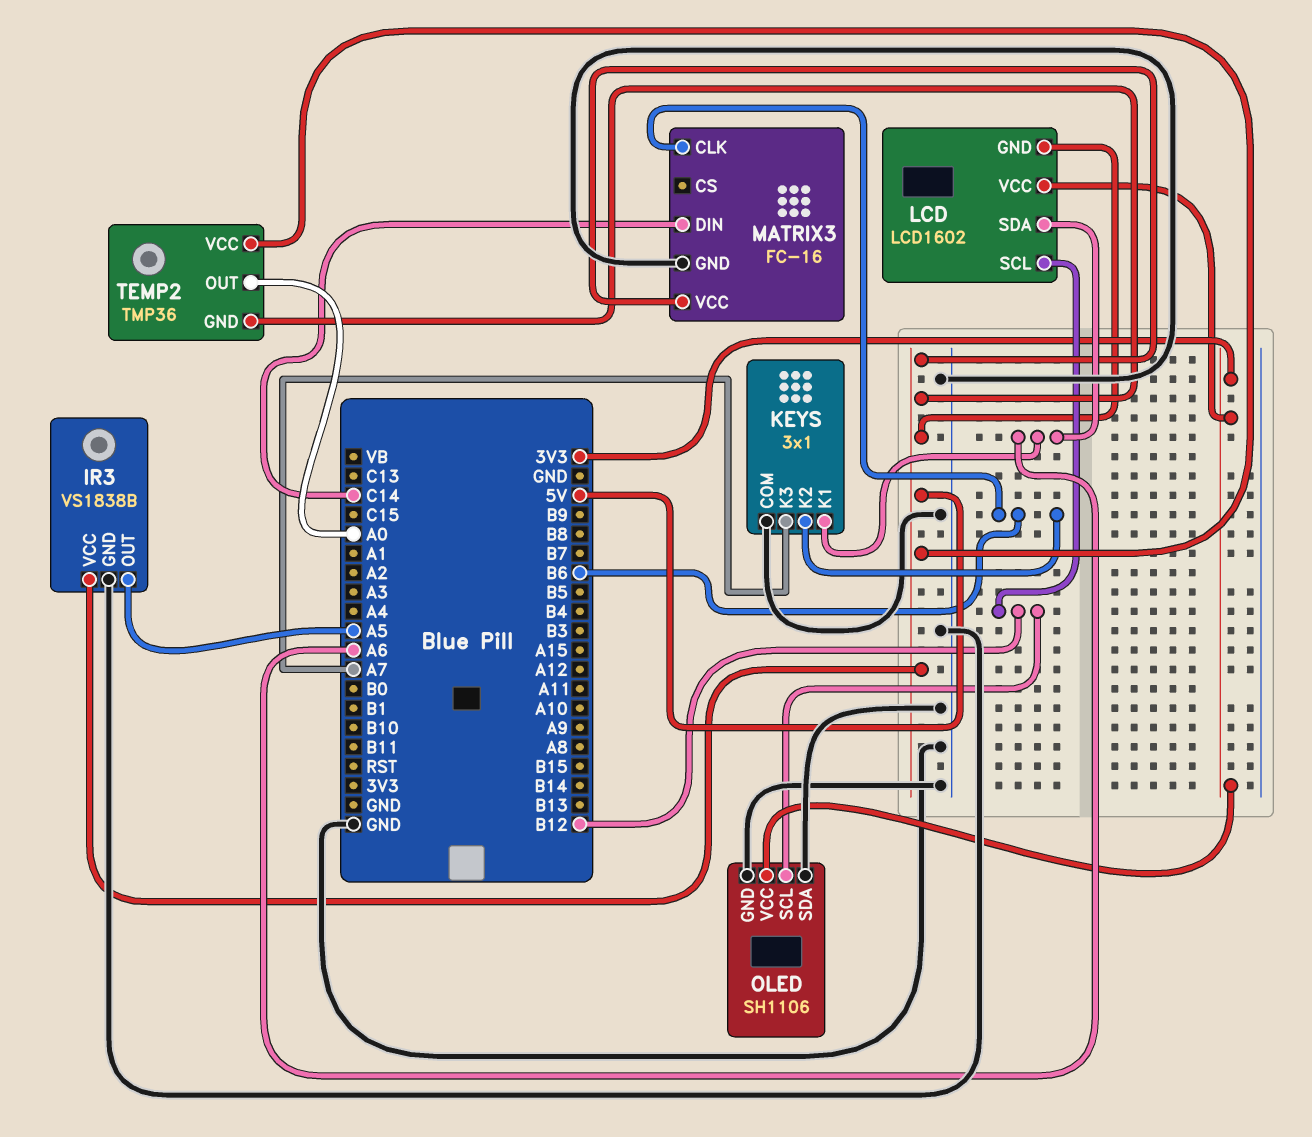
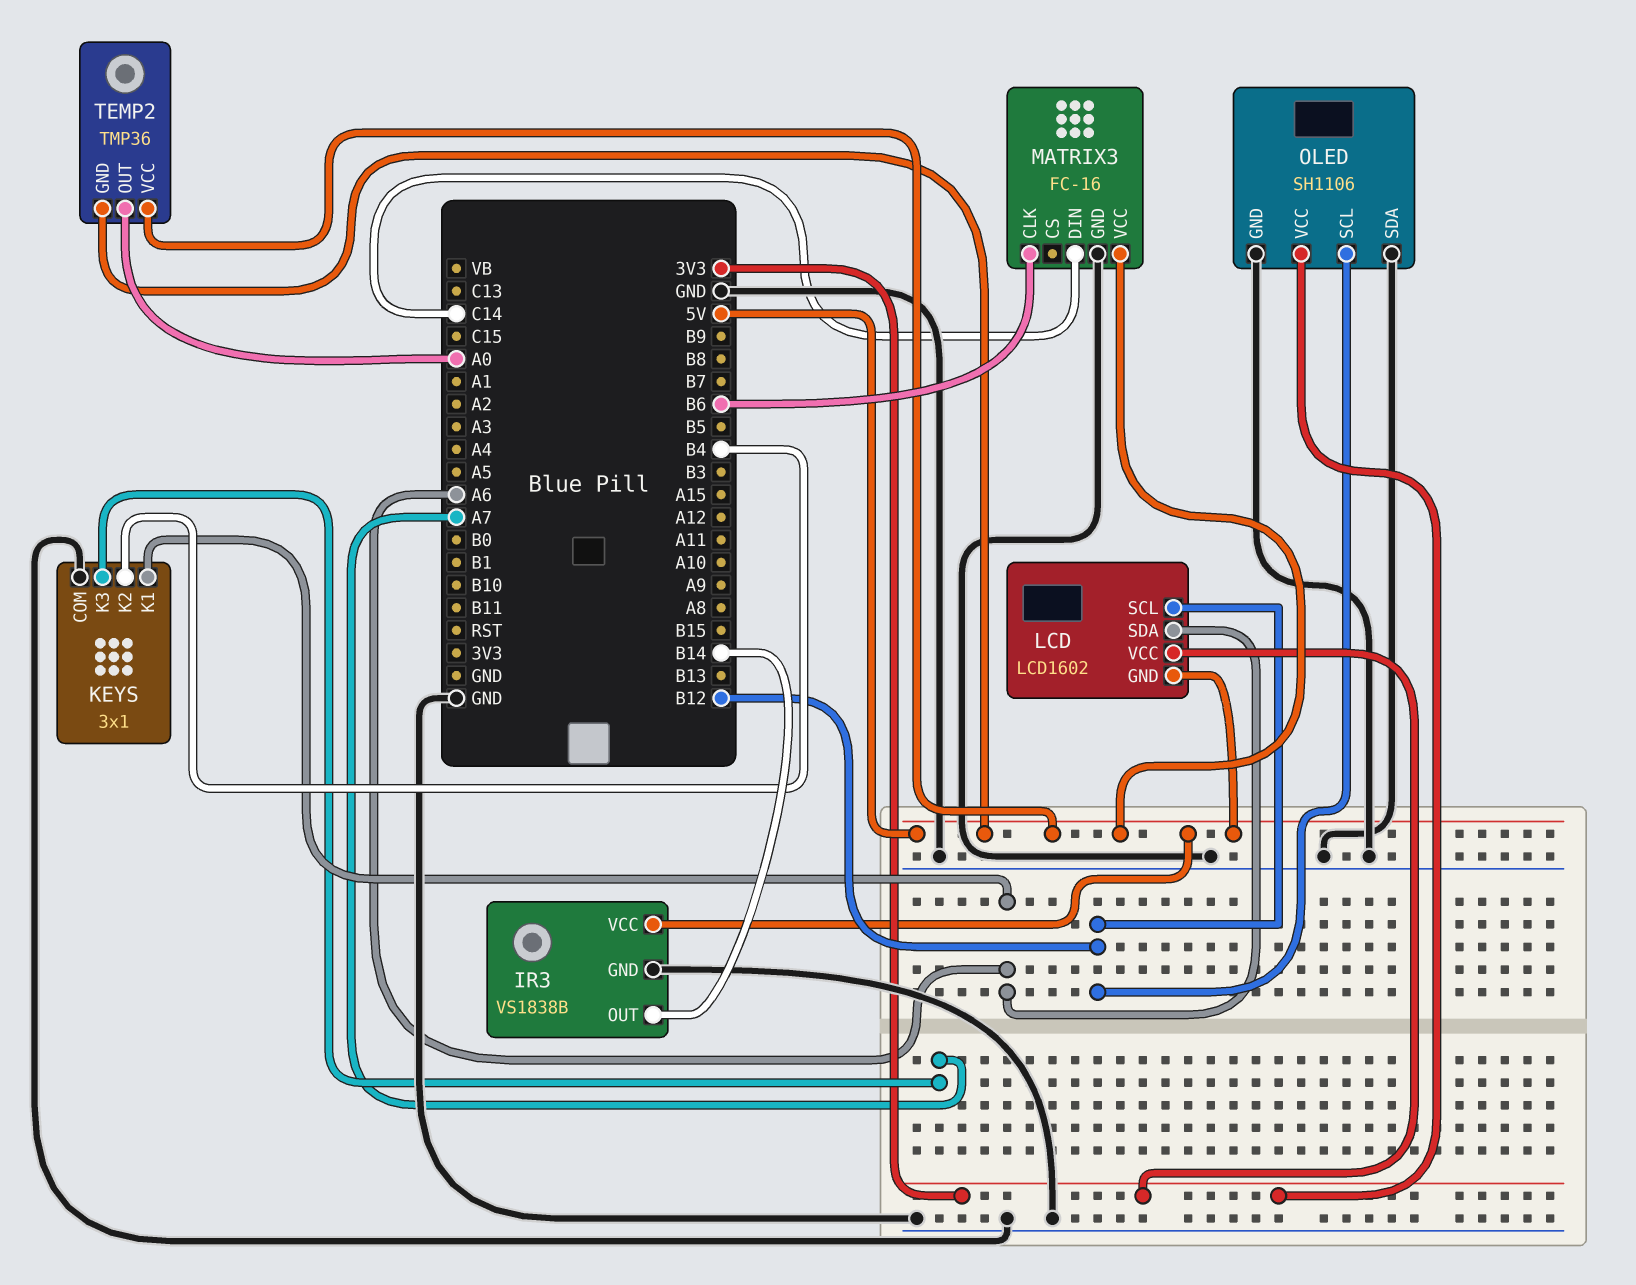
IR3 pin OUT: A5 -> B14
KEYS pin K2: B6 -> B4

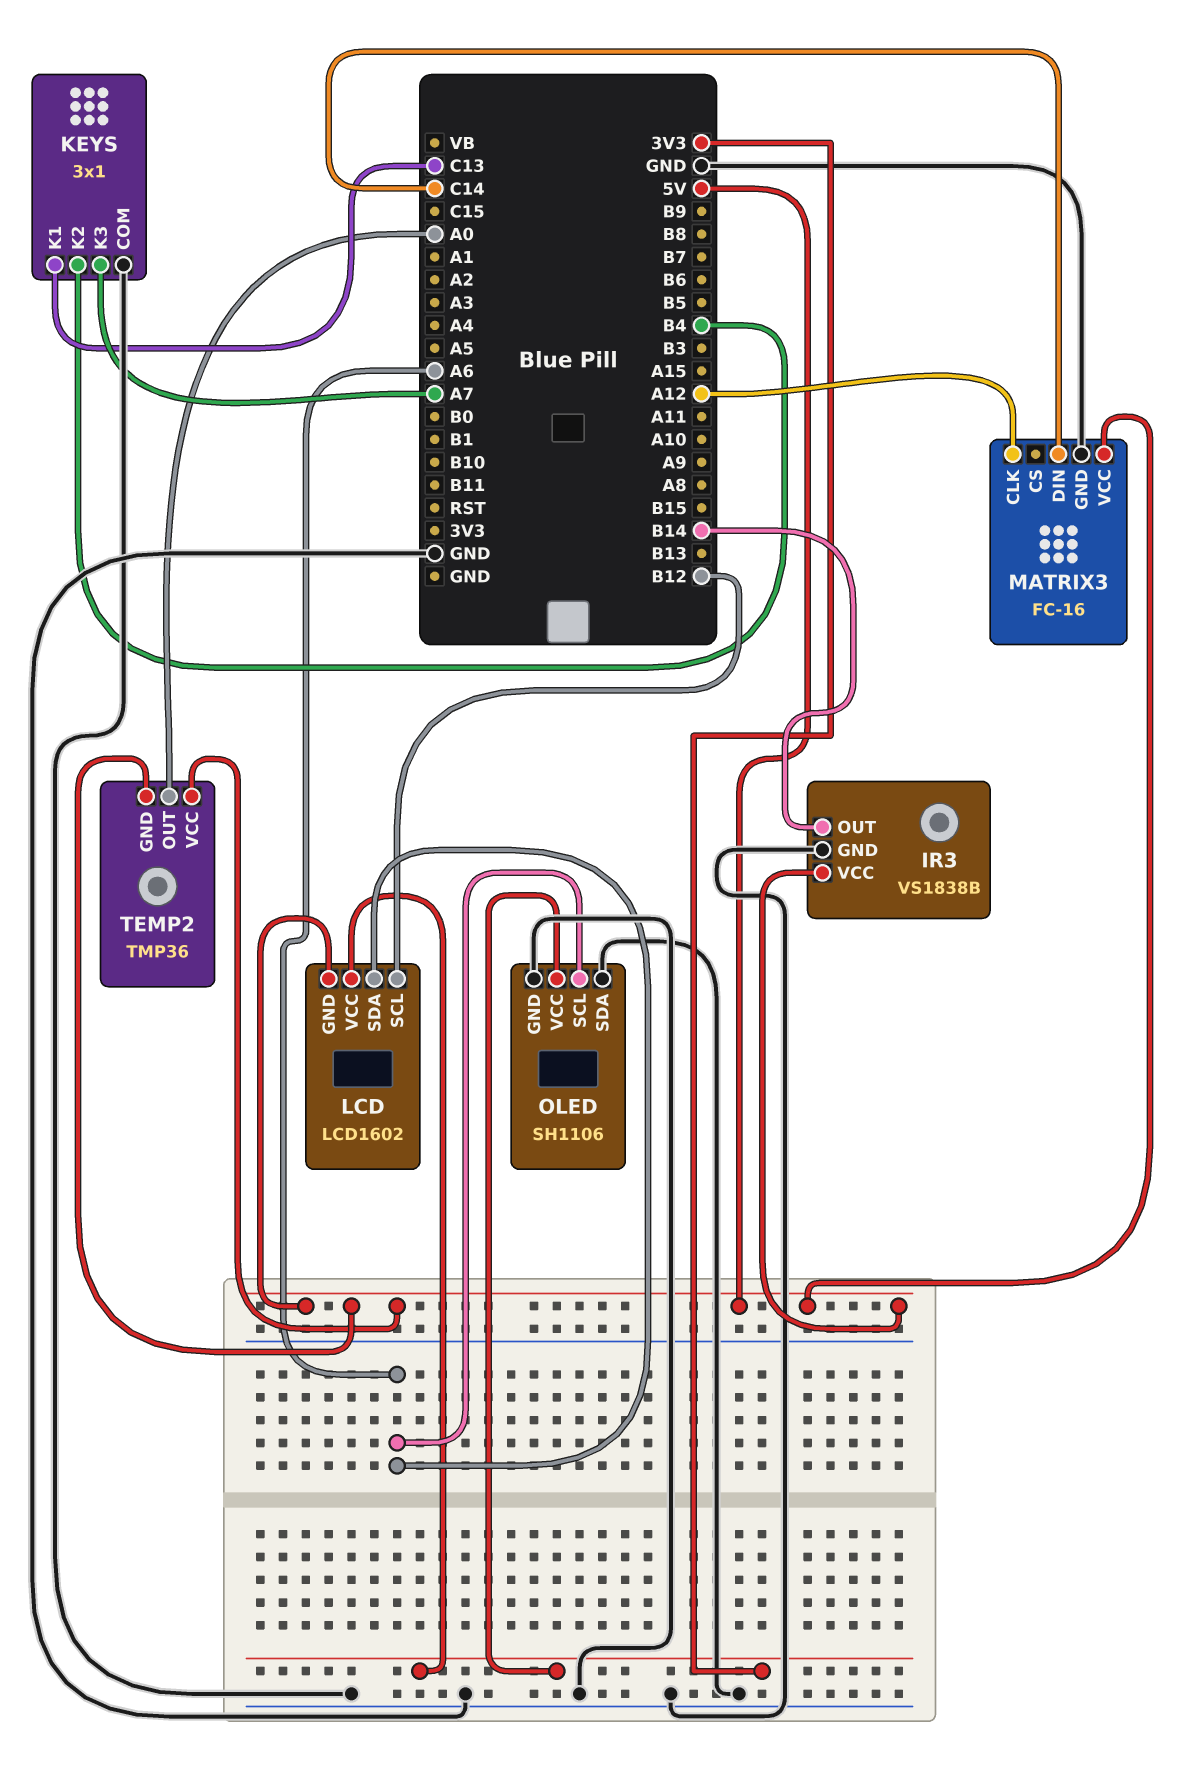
KEYS pin K1: A6 -> C13
MATRIX3 pin CLK: B6 -> A12
OLED pin SCL: B12 -> A6

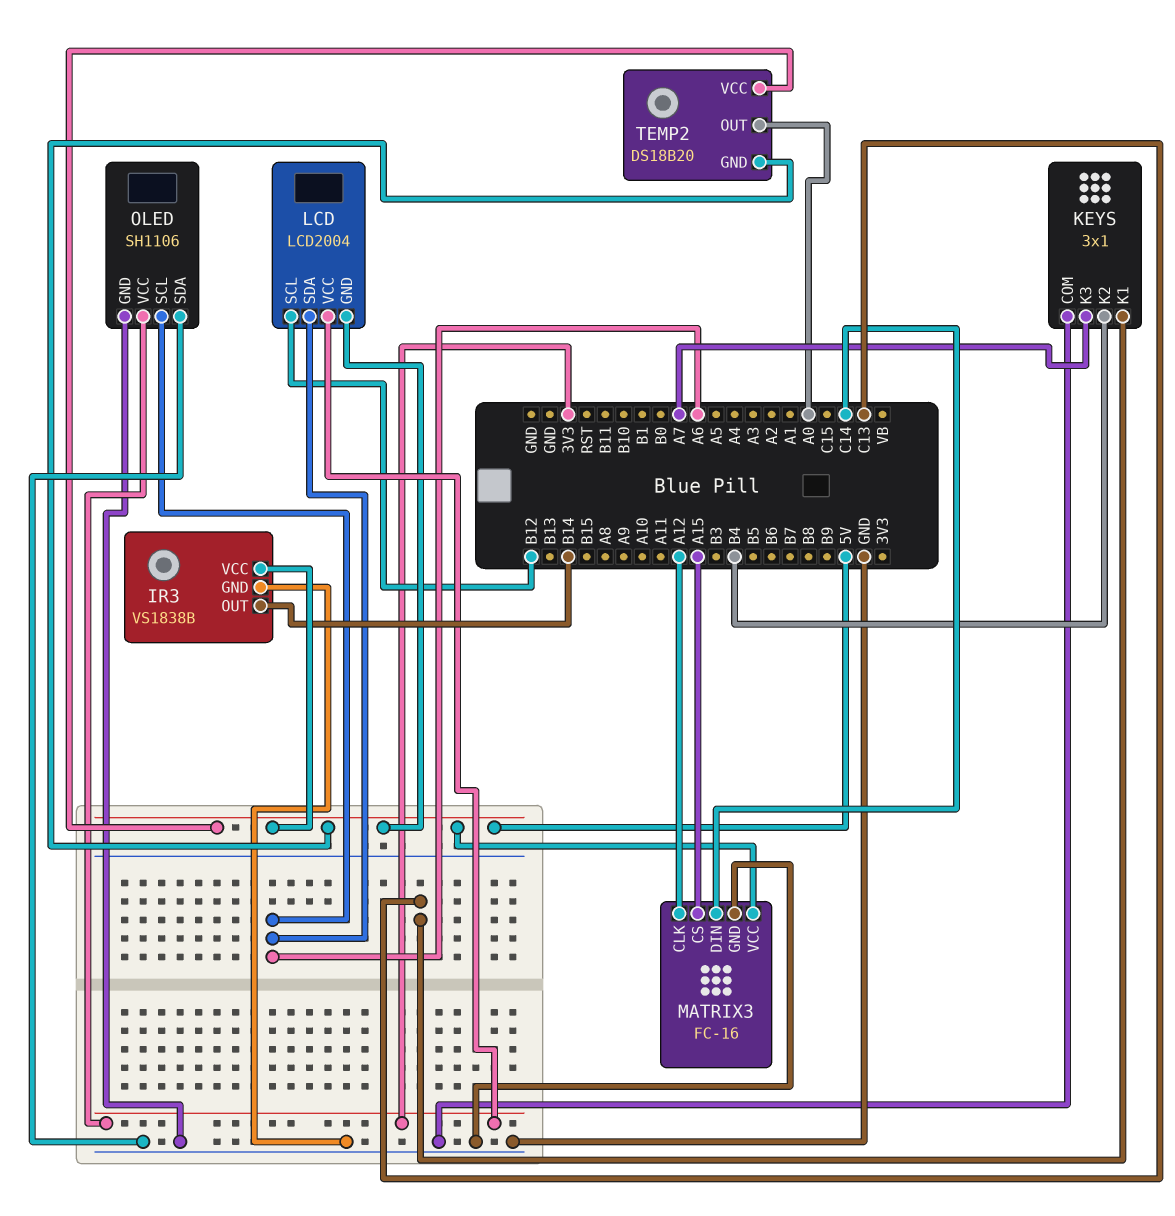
LCD: LCD1602 -> LCD2004
MATRIX3 pin CS: none -> A15
TEMP2: TMP36 -> DS18B20

